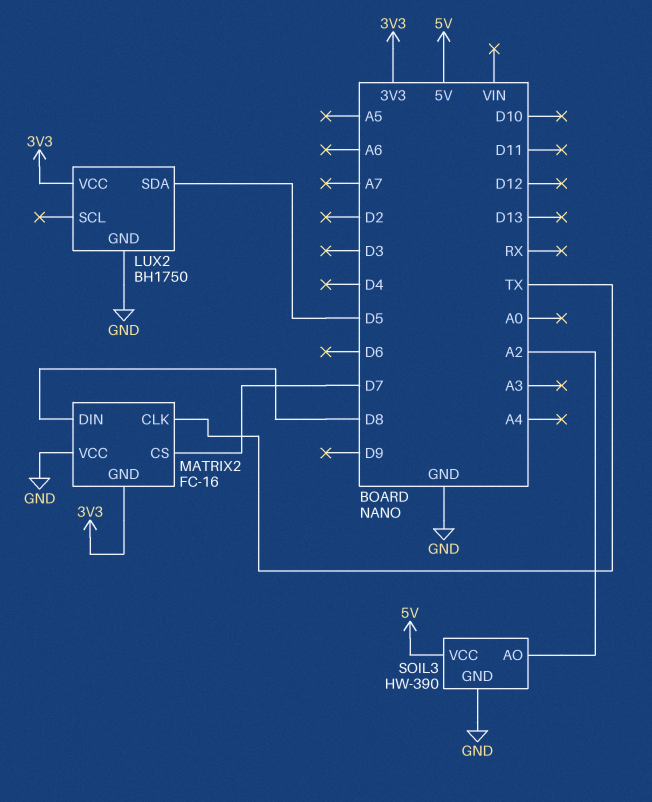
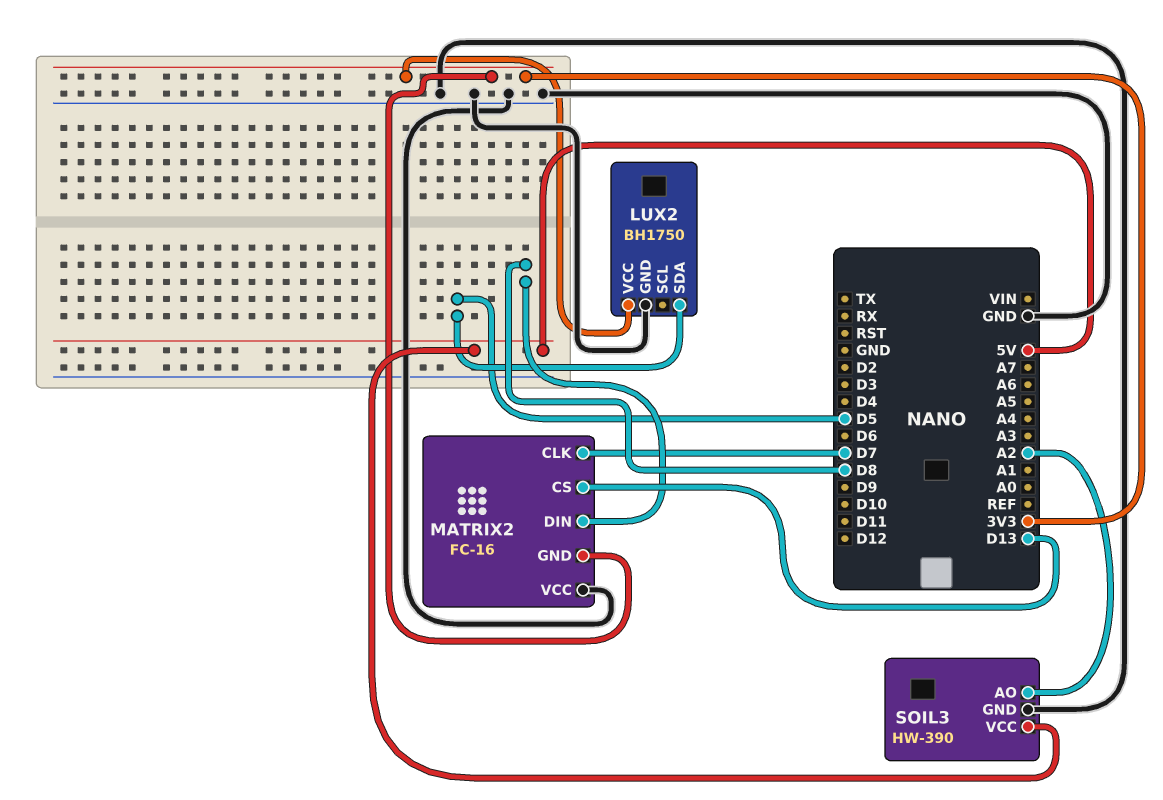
MATRIX2 pin CLK: TX -> D7
MATRIX2 pin CS: D7 -> D13

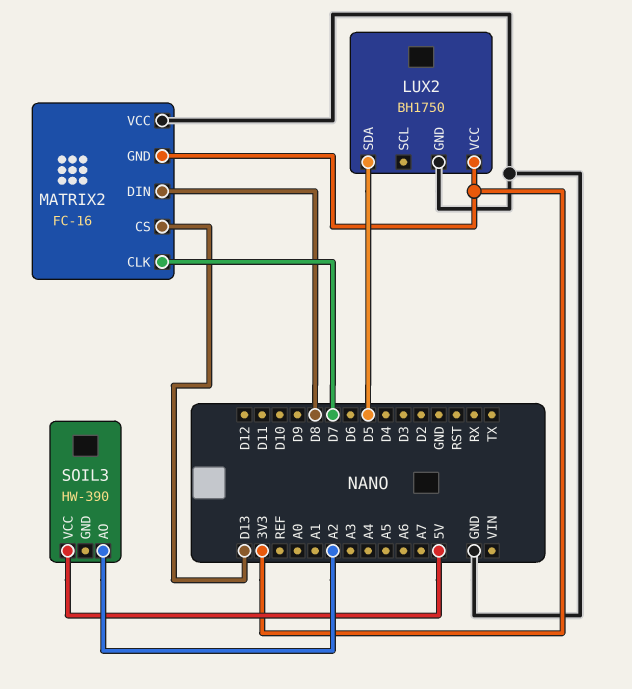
SOIL3 pin GND: GND -> none

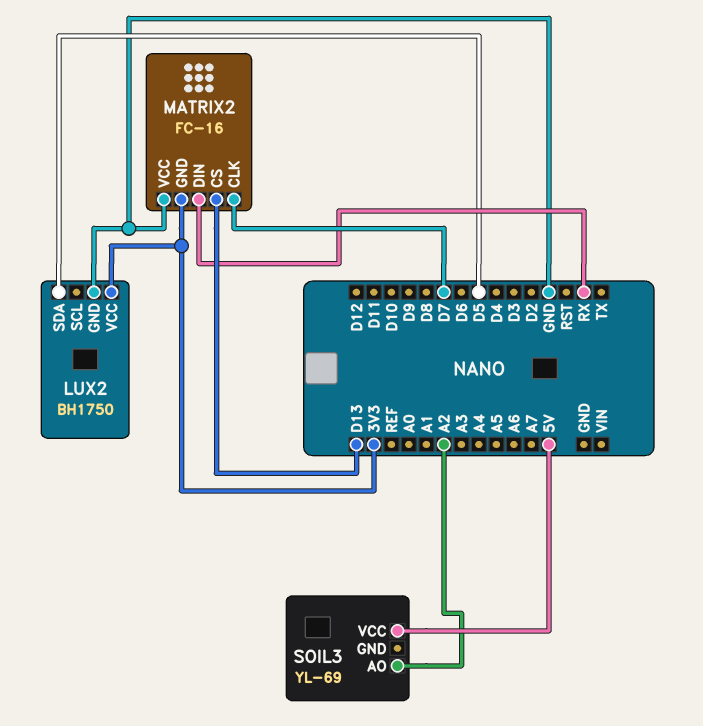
MATRIX2 pin DIN: D8 -> RX
SOIL3: HW-390 -> YL-69

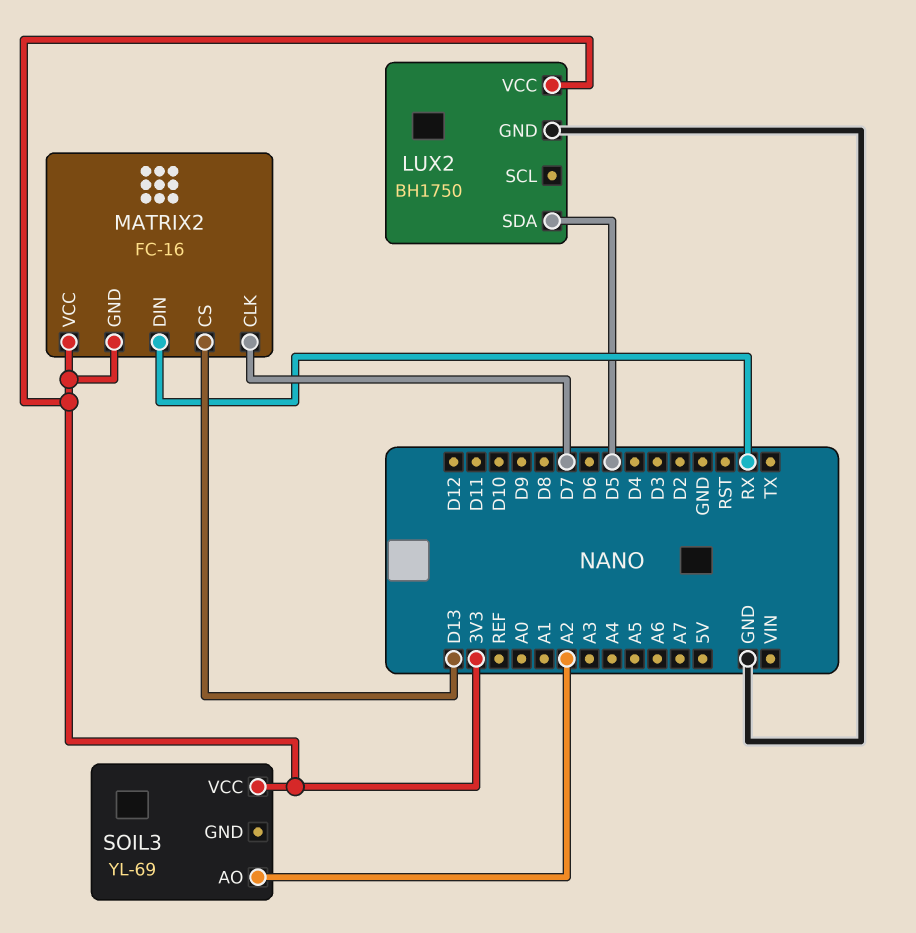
MATRIX2 pin VCC: GND -> 3V3
SOIL3 pin VCC: 5V -> 3V3

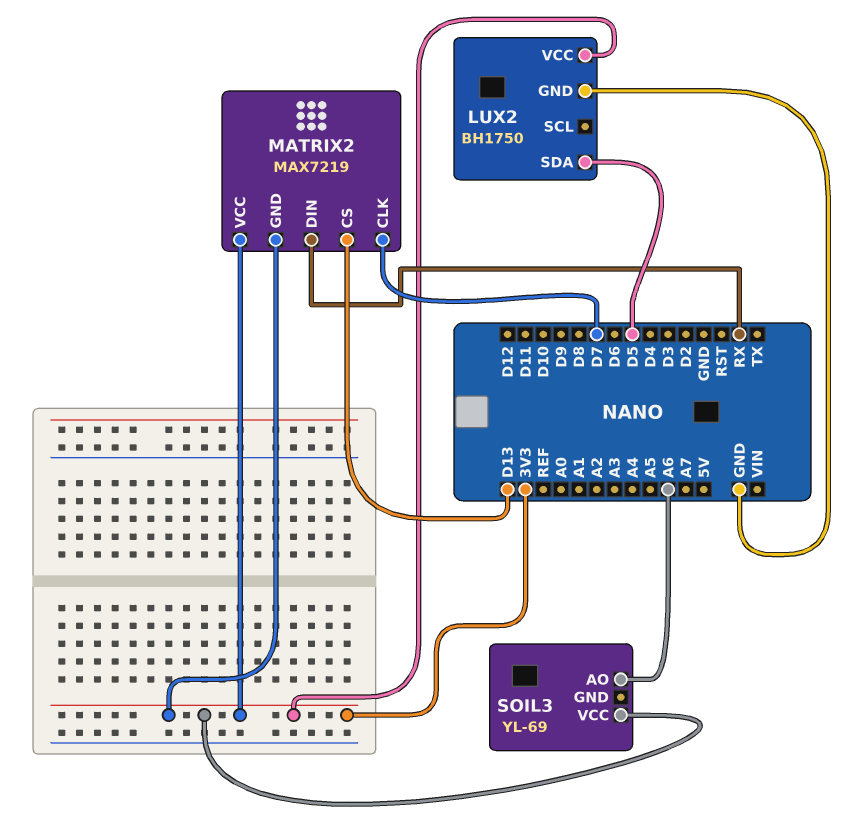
MATRIX2: FC-16 -> MAX7219
SOIL3 pin AO: A2 -> A6

